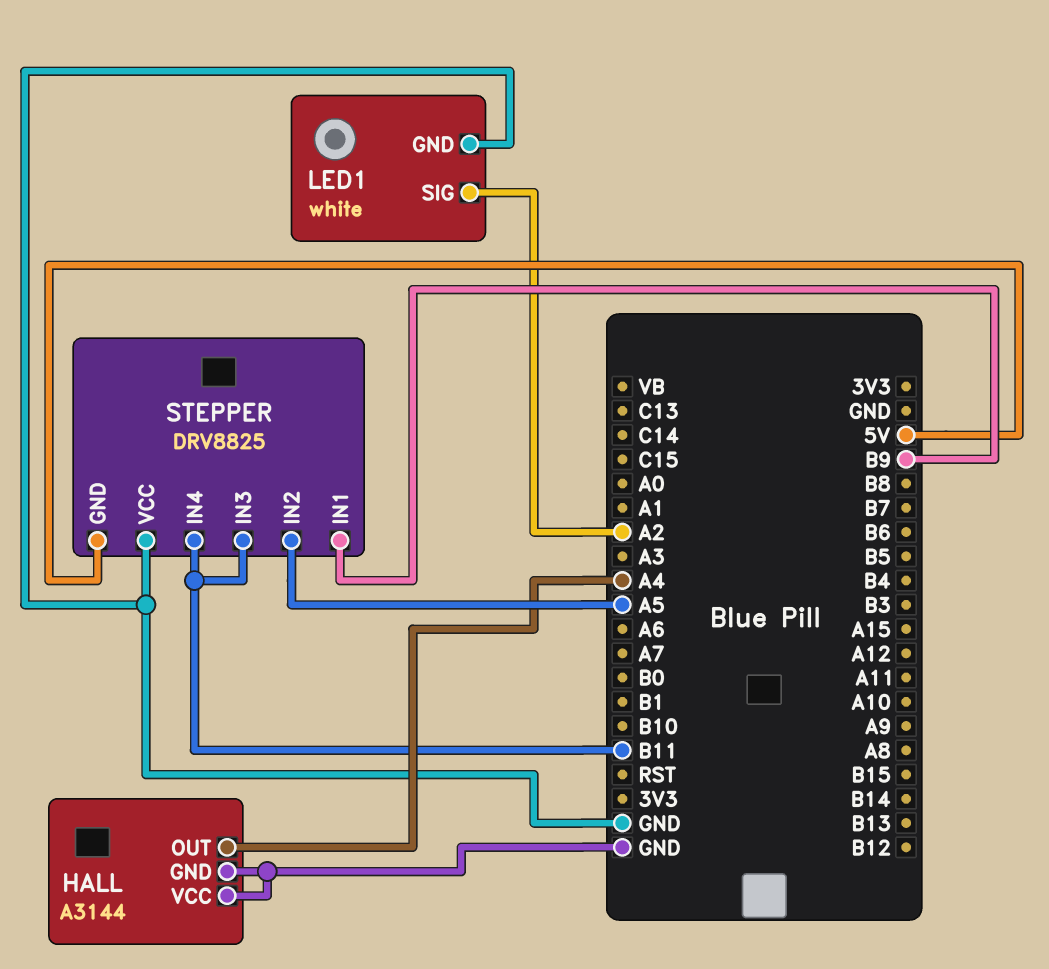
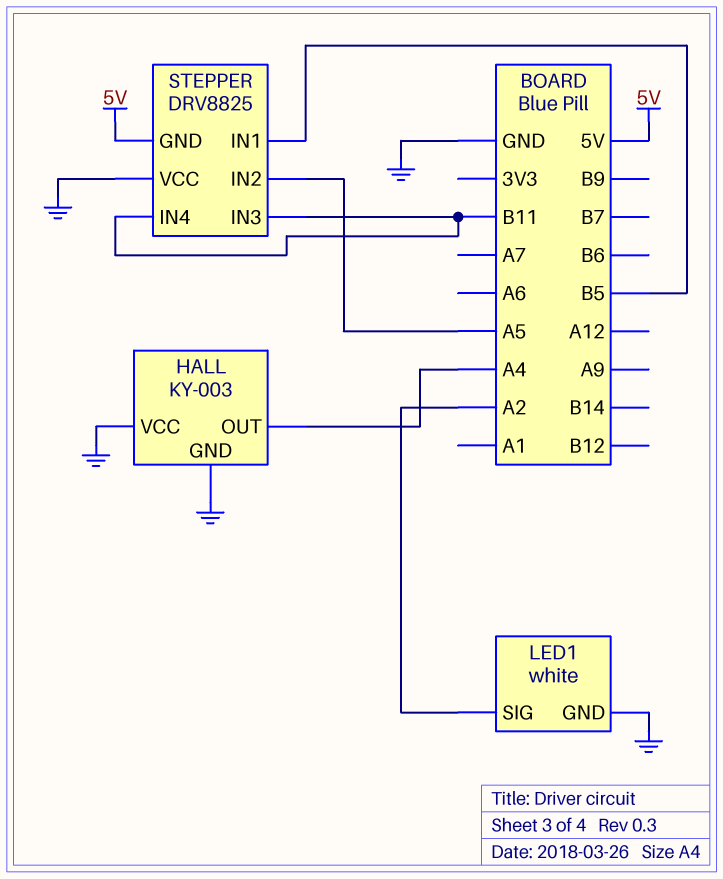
HALL: A3144 -> KY-003
STEPPER pin IN1: B9 -> B5

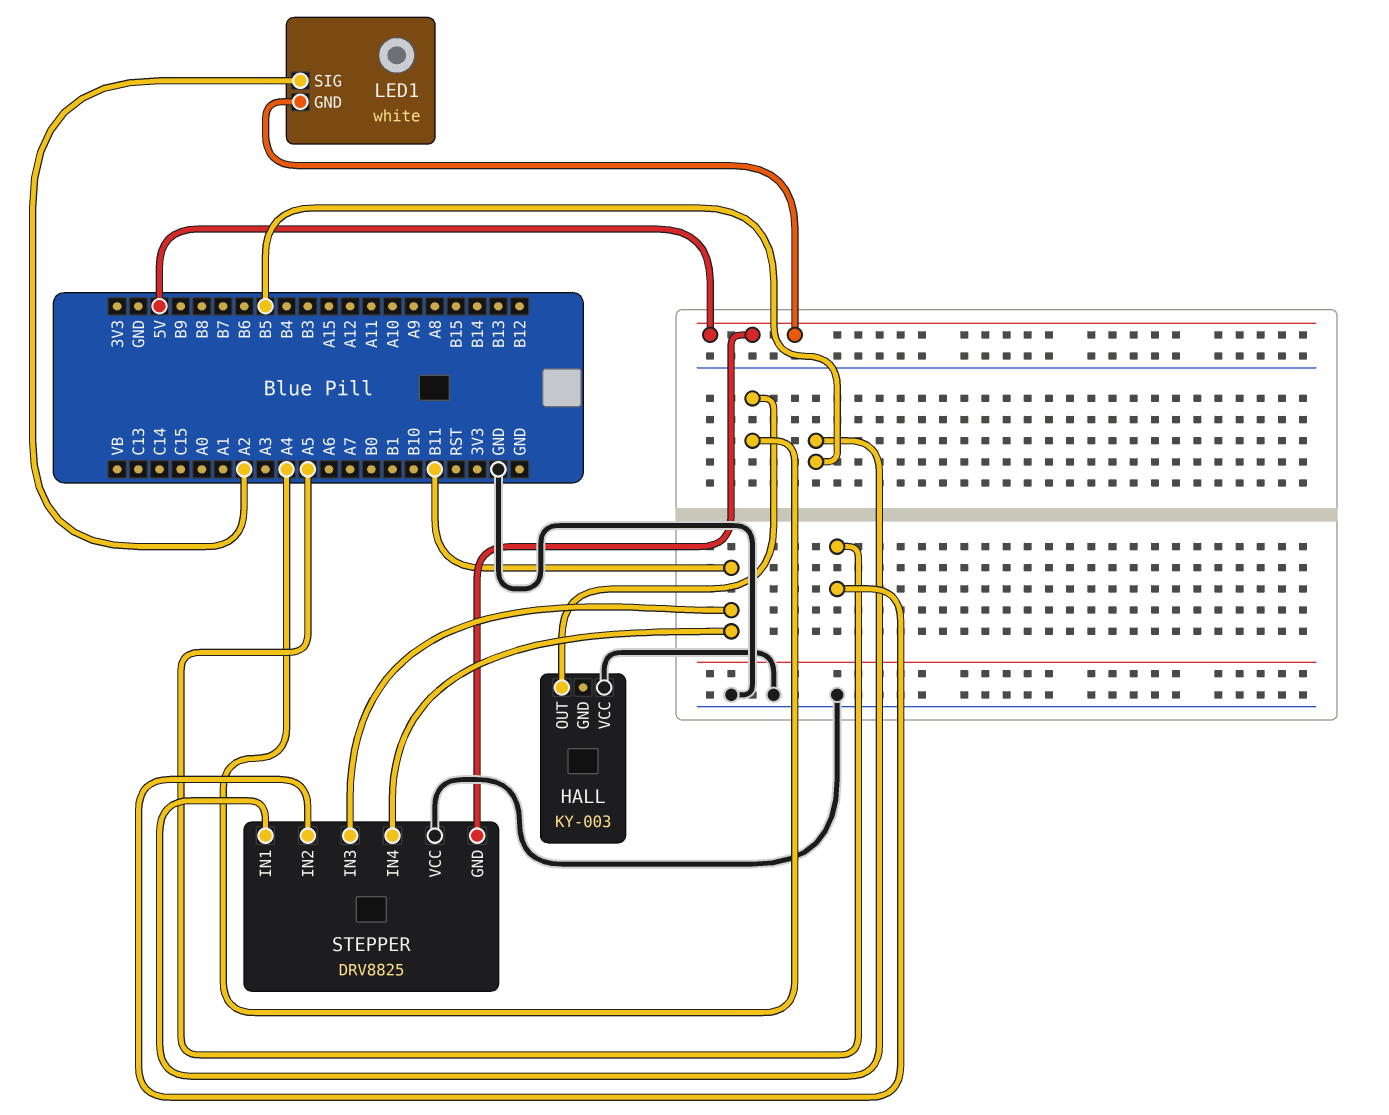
HALL pin GND: GND -> none
LED1 pin GND: GND -> 5V

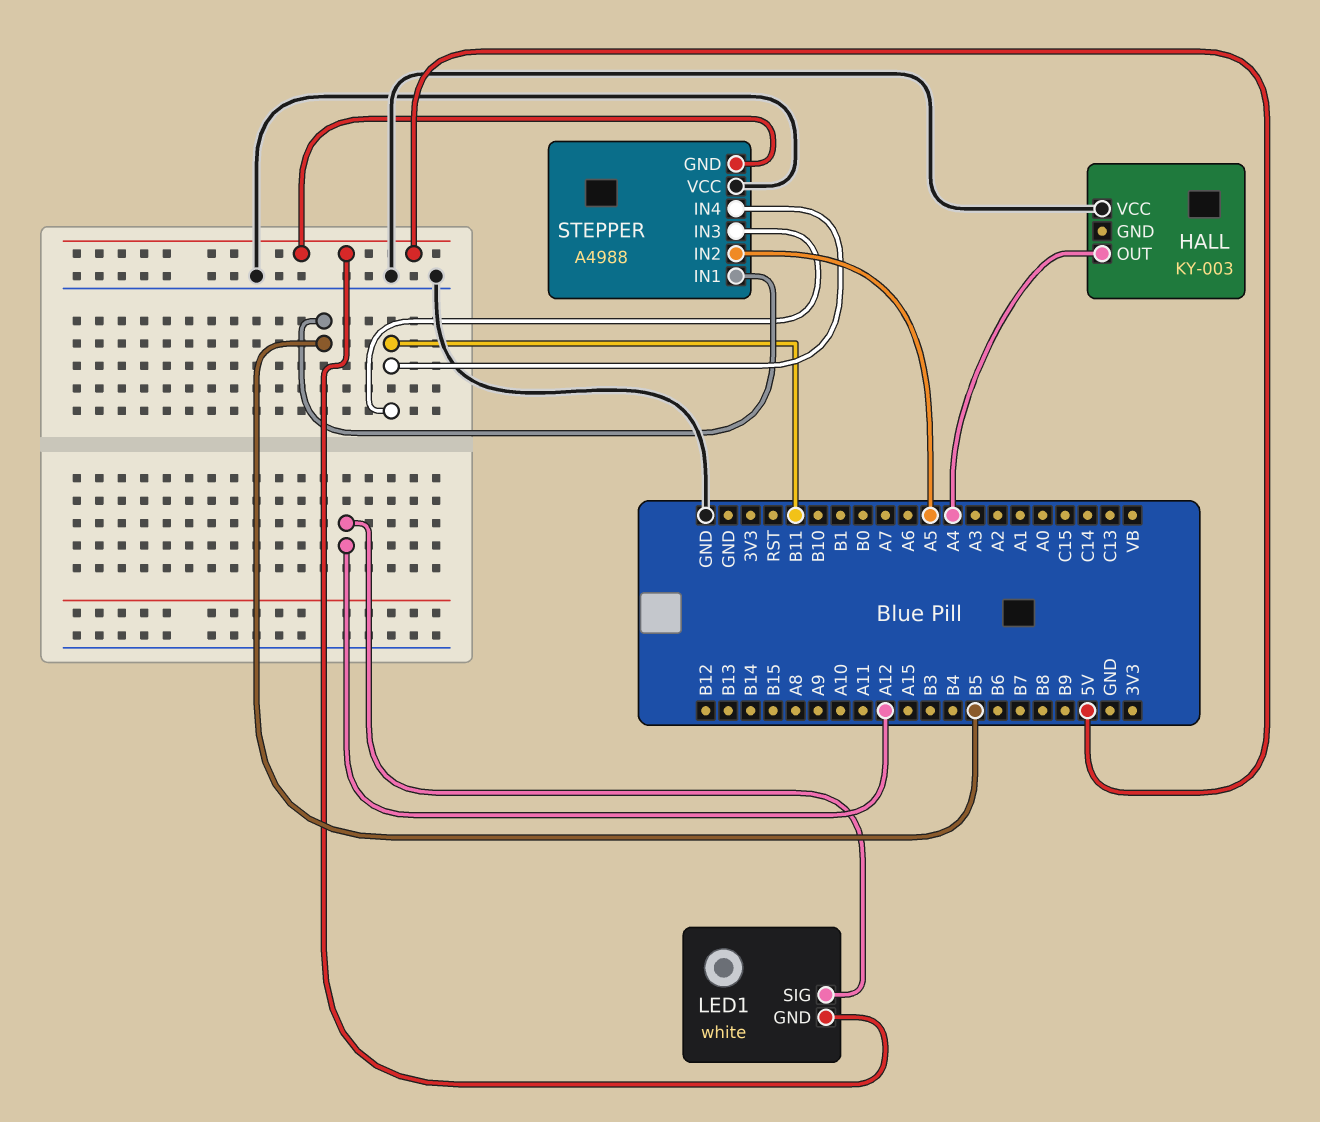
LED1 pin SIG: A2 -> A12
STEPPER: DRV8825 -> A4988

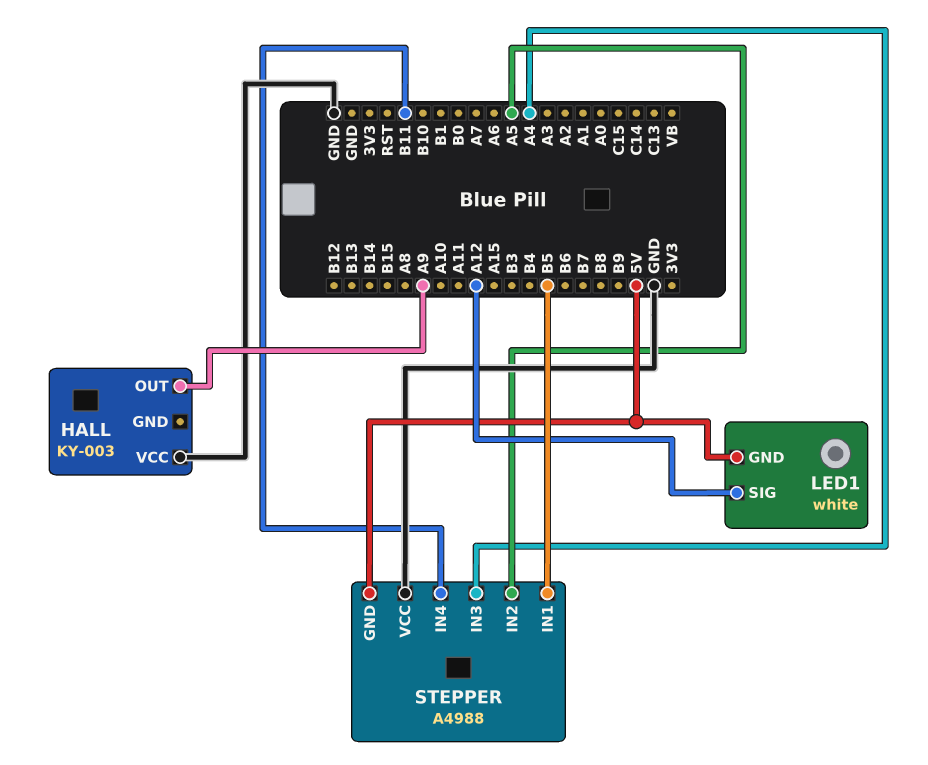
HALL pin OUT: A4 -> A9
STEPPER pin IN3: B11 -> A4

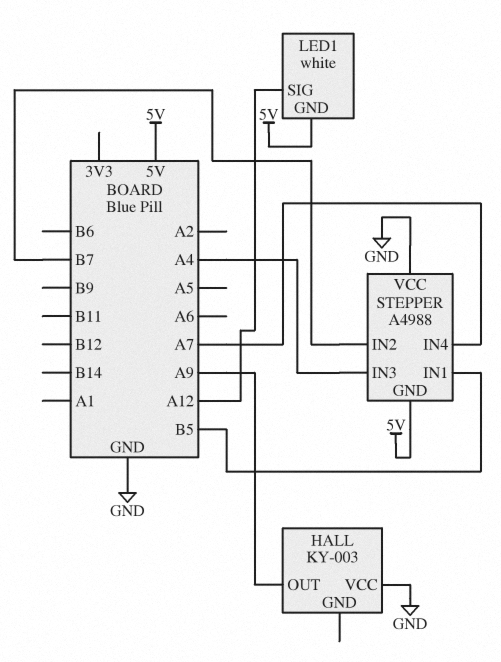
STEPPER pin IN2: A5 -> B7
STEPPER pin IN4: B11 -> A7

